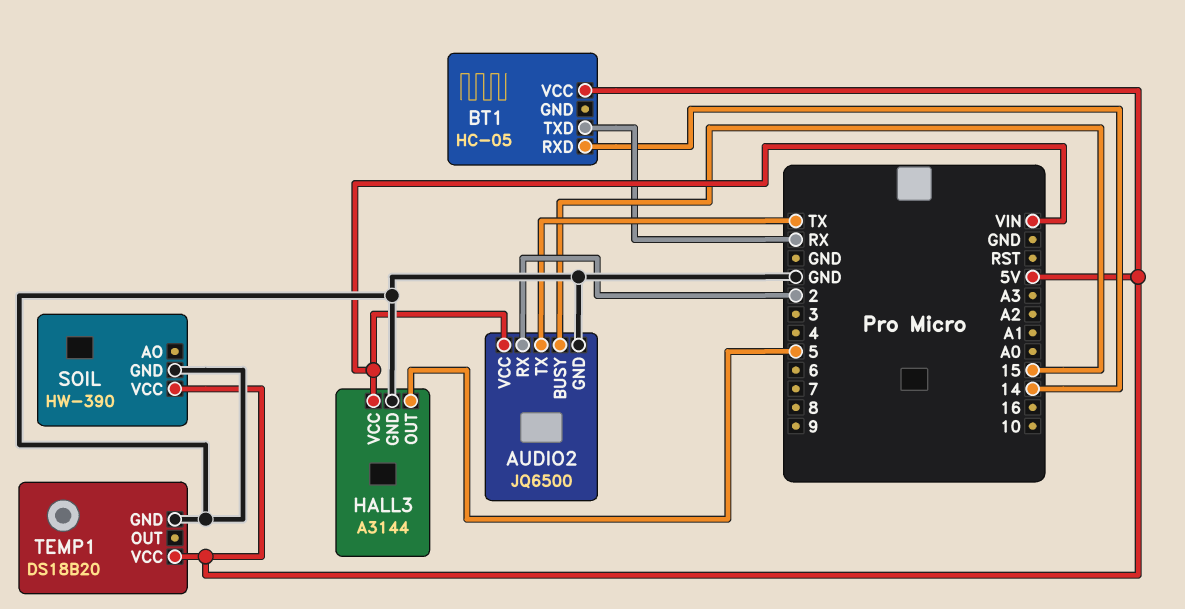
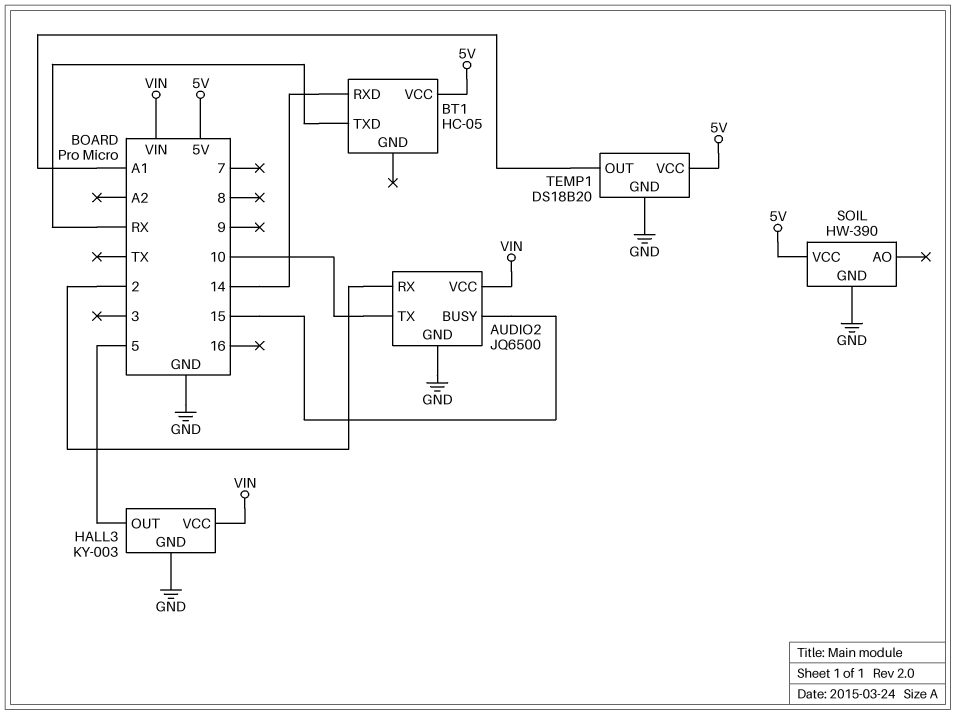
AUDIO2 pin TX: TX -> 10
HALL3: A3144 -> KY-003
TEMP1 pin OUT: none -> A1

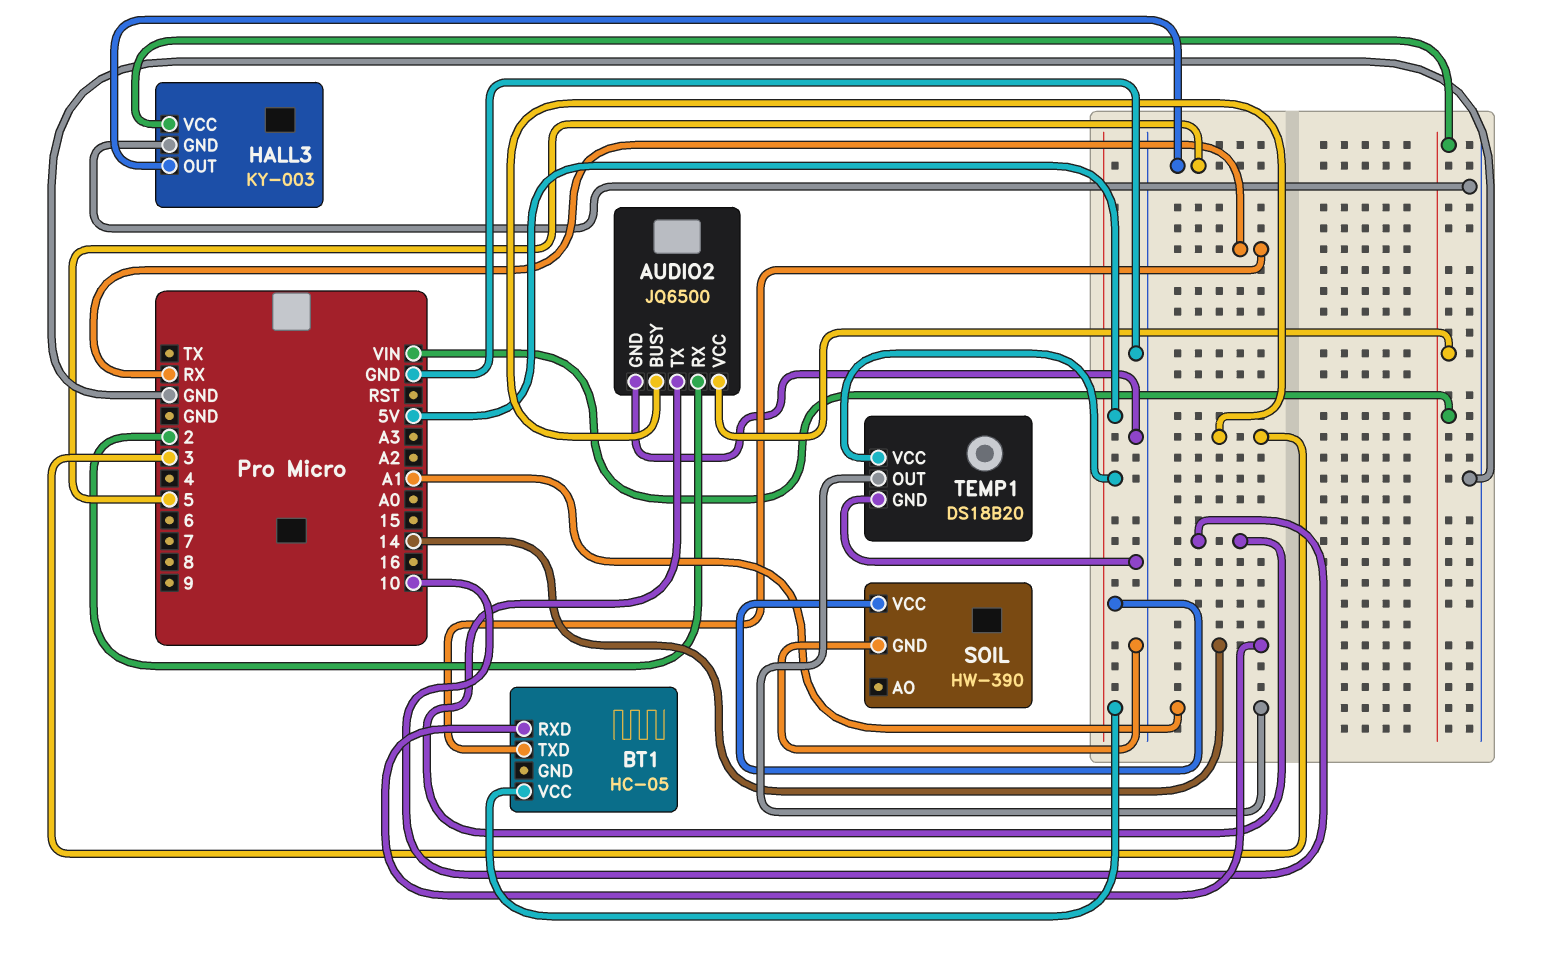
AUDIO2 pin BUSY: 15 -> 3

